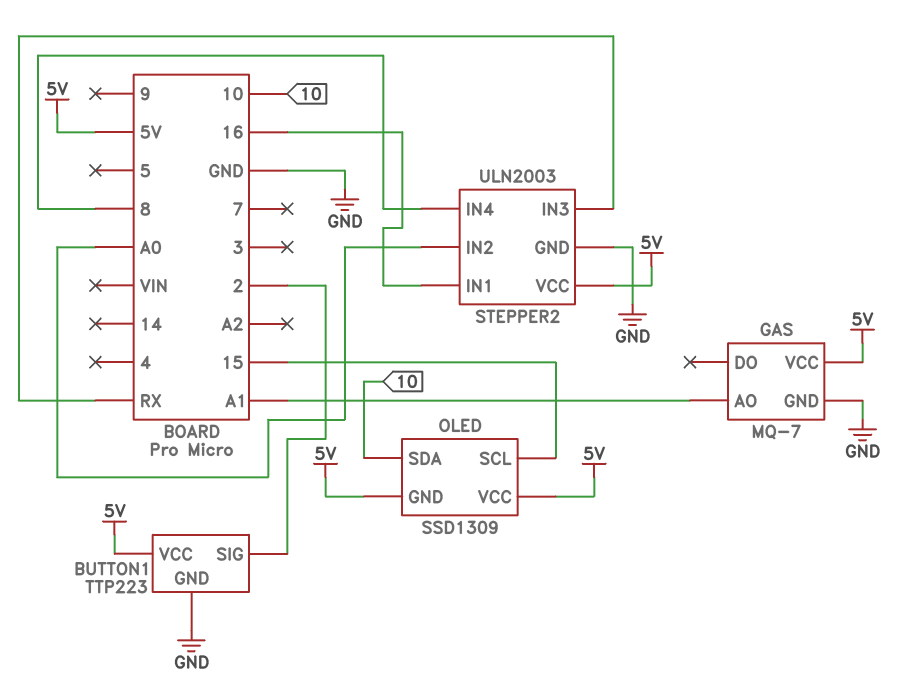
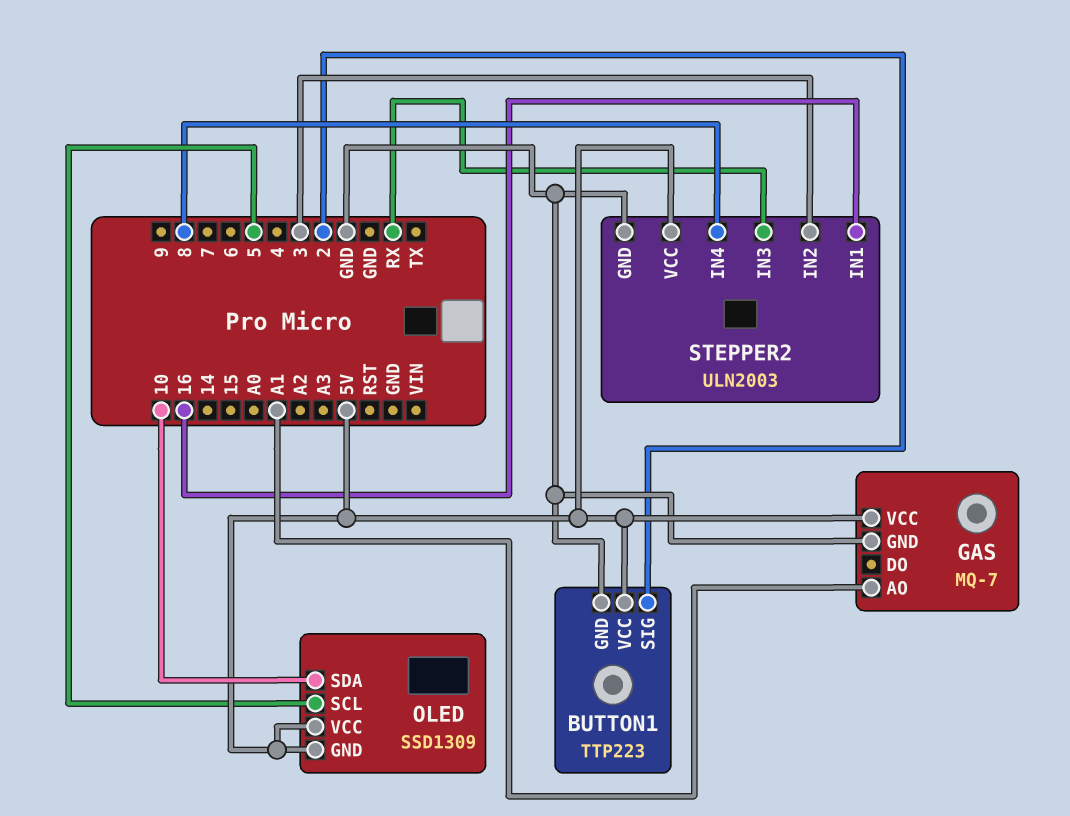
OLED pin SCL: 15 -> 5
STEPPER2 pin IN2: A0 -> 3

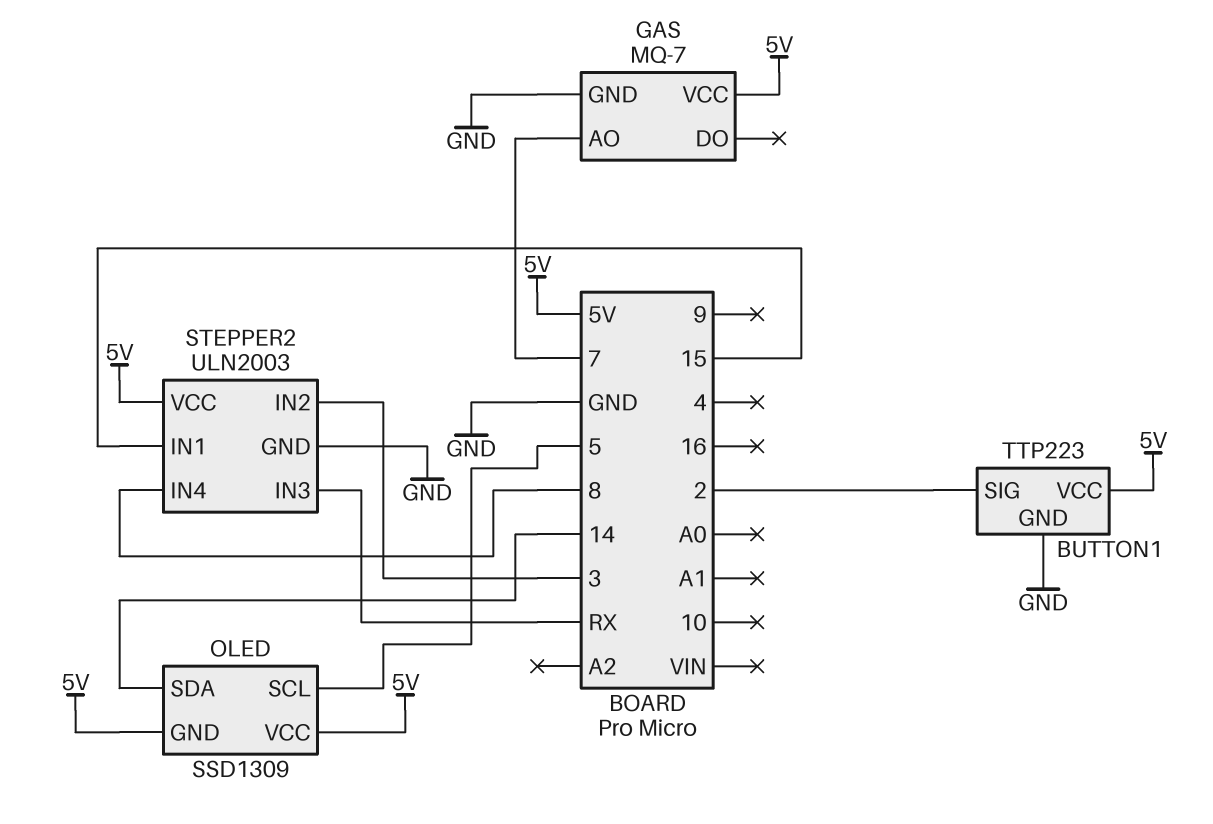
GAS pin AO: A1 -> 7
OLED pin SDA: 10 -> 14
STEPPER2 pin IN1: 16 -> 15

